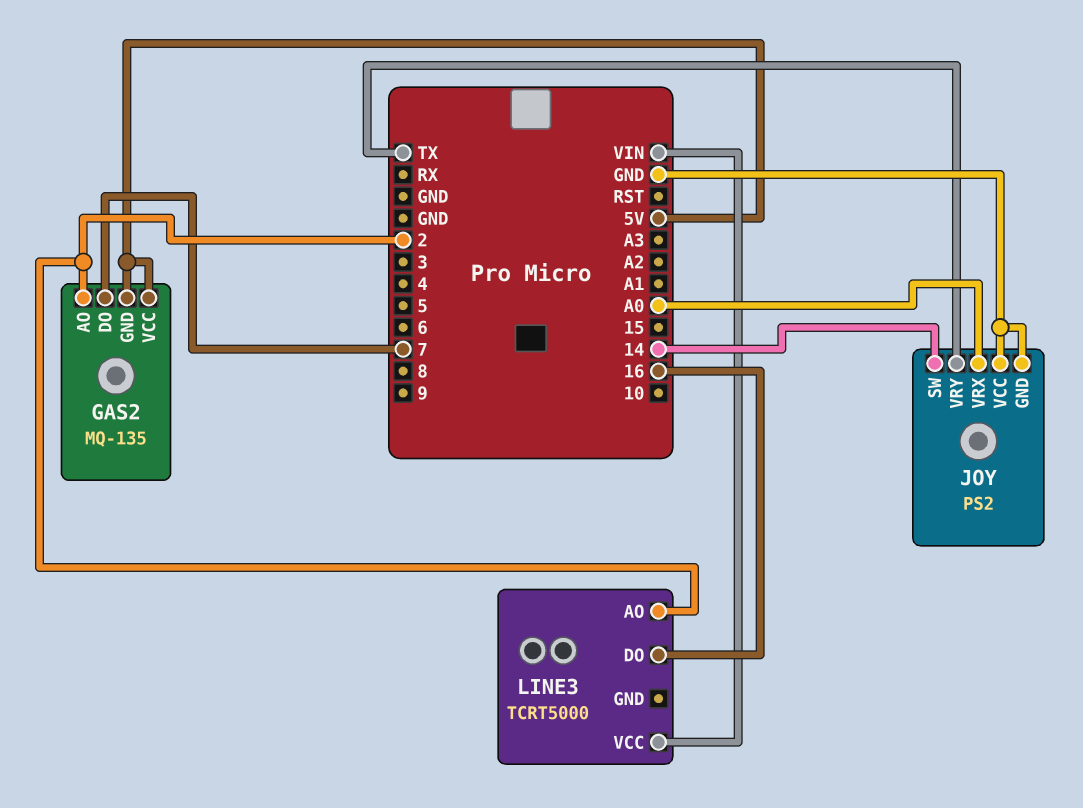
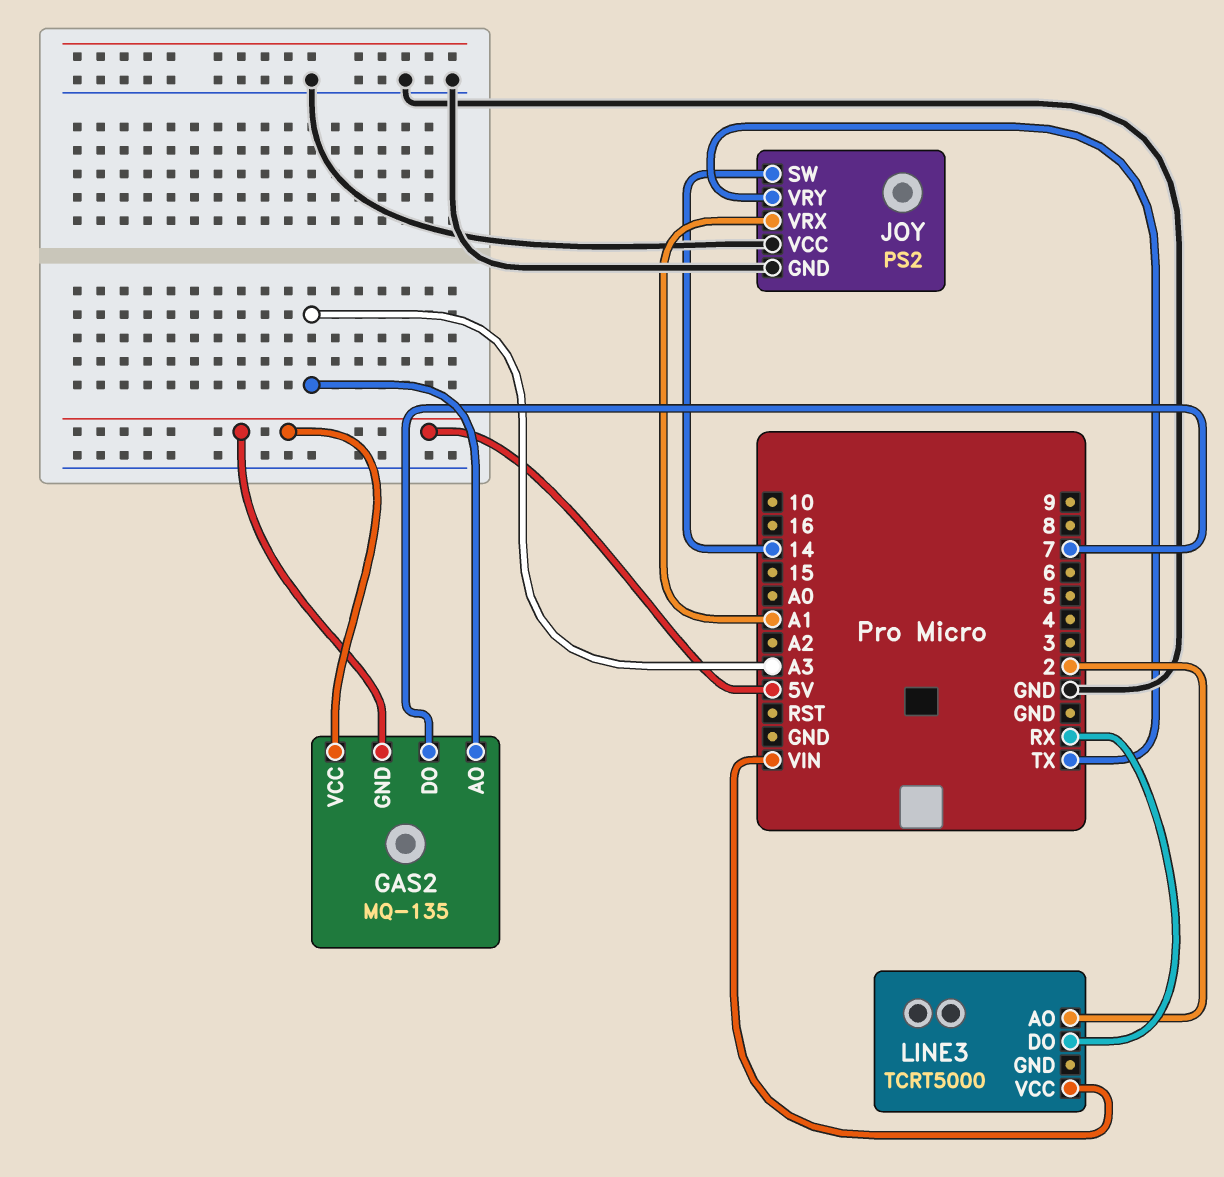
GAS2 pin AO: 2 -> A3
JOY pin VRX: A0 -> A1
LINE3 pin DO: 16 -> RX

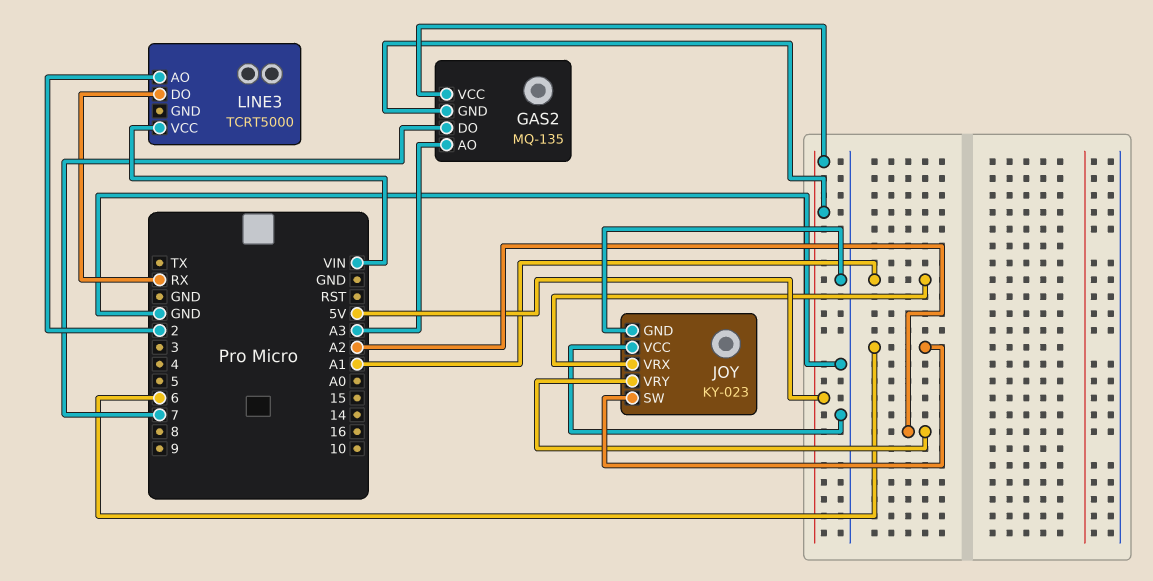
JOY: PS2 -> KY-023
JOY pin SW: 14 -> 6
JOY pin VRY: TX -> A2

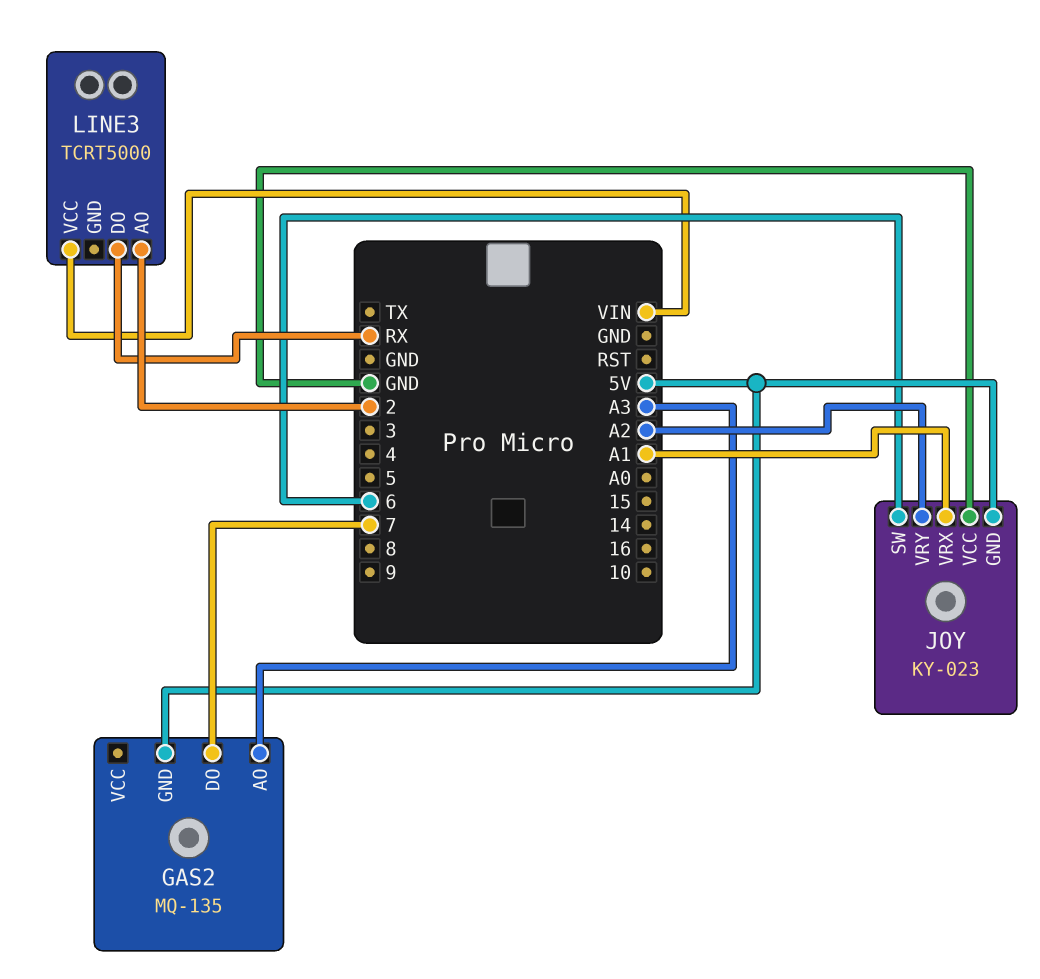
GAS2 pin VCC: 5V -> none
JOY pin GND: GND -> 5V

